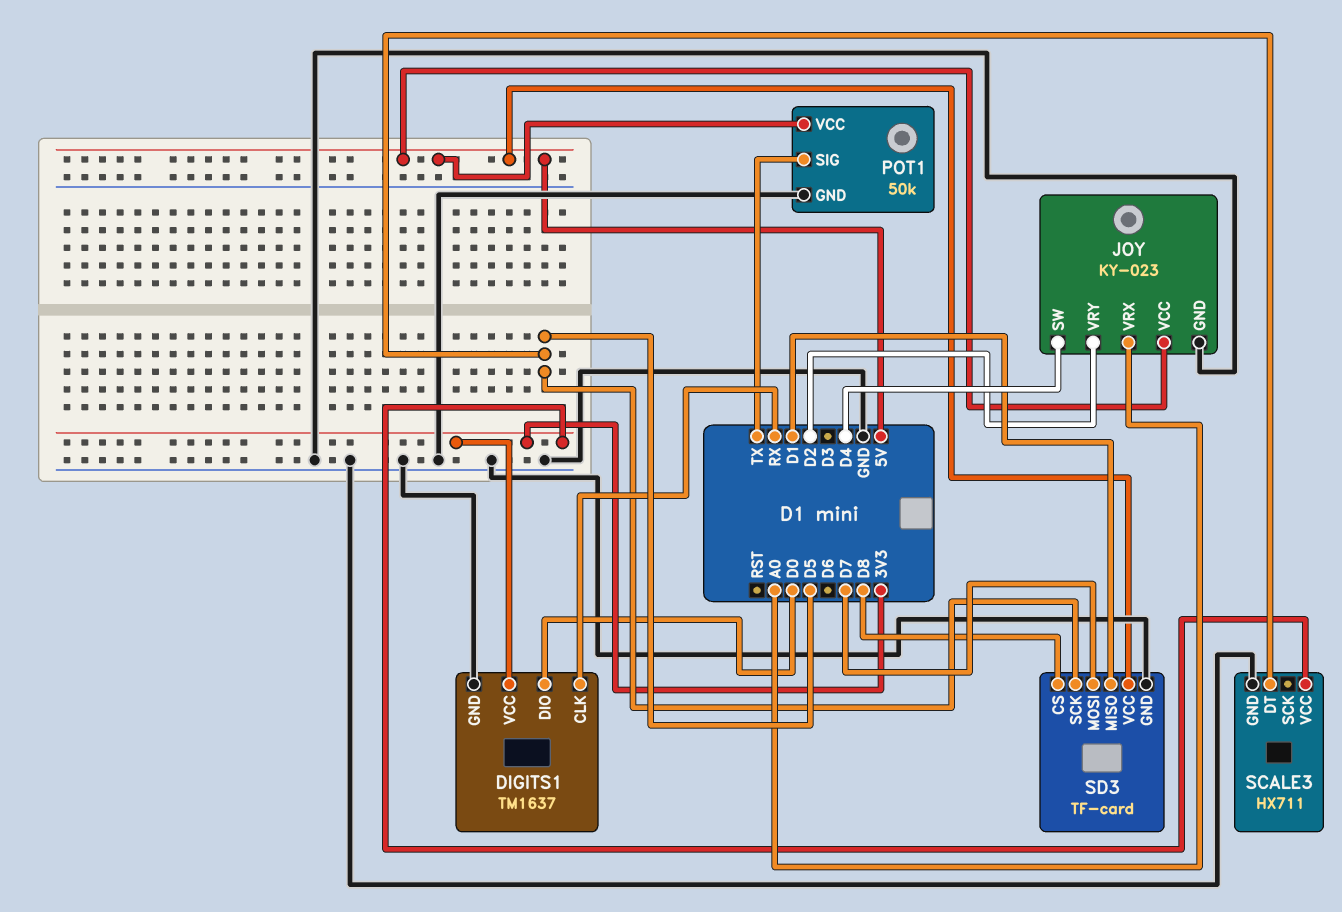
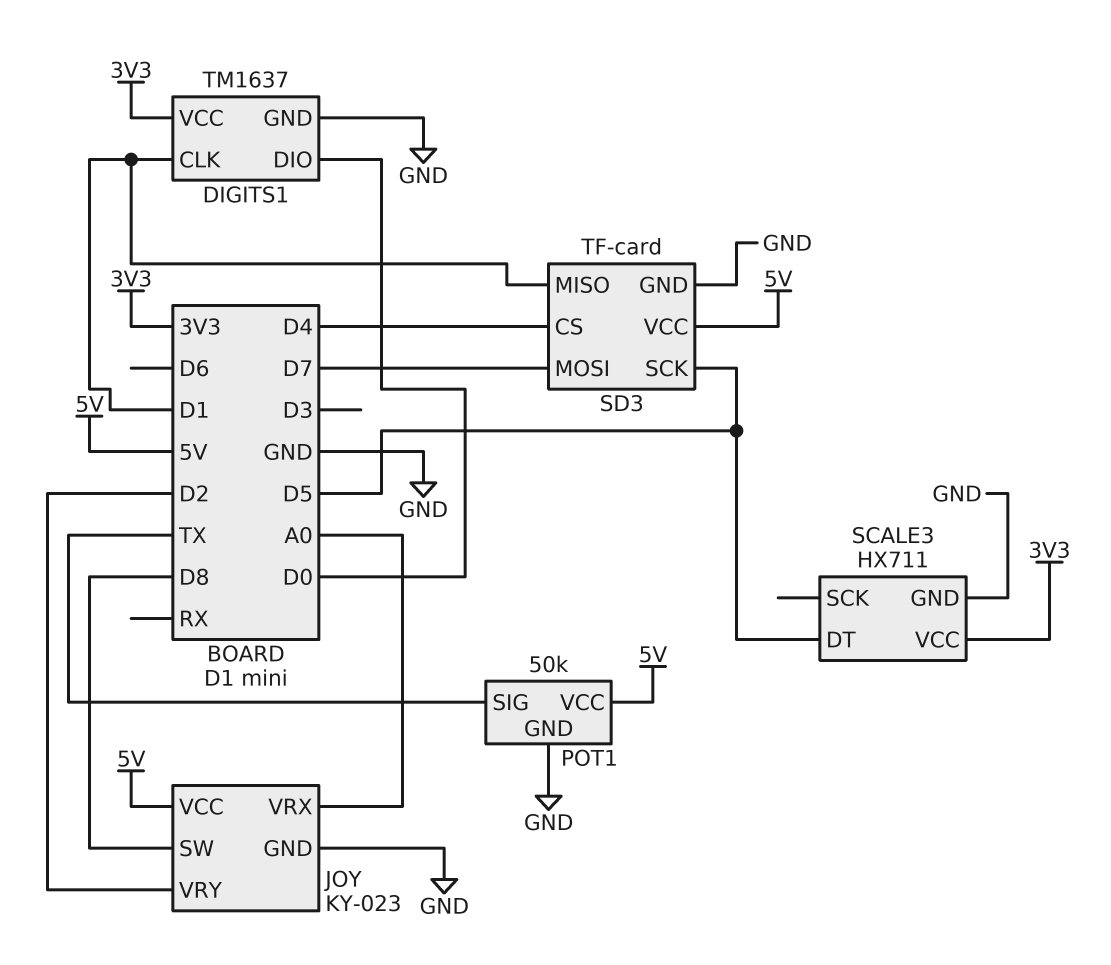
DIGITS1 pin CLK: RX -> D1
JOY pin SW: D4 -> D8
SD3 pin CS: D8 -> D4

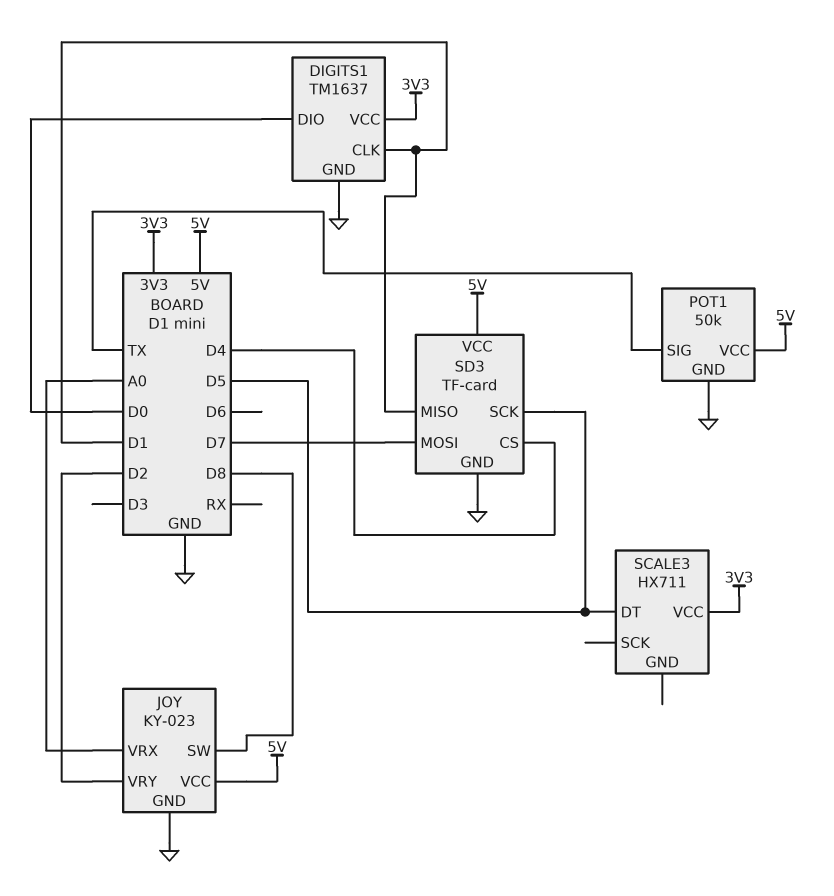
SCALE3 pin GND: GND -> none

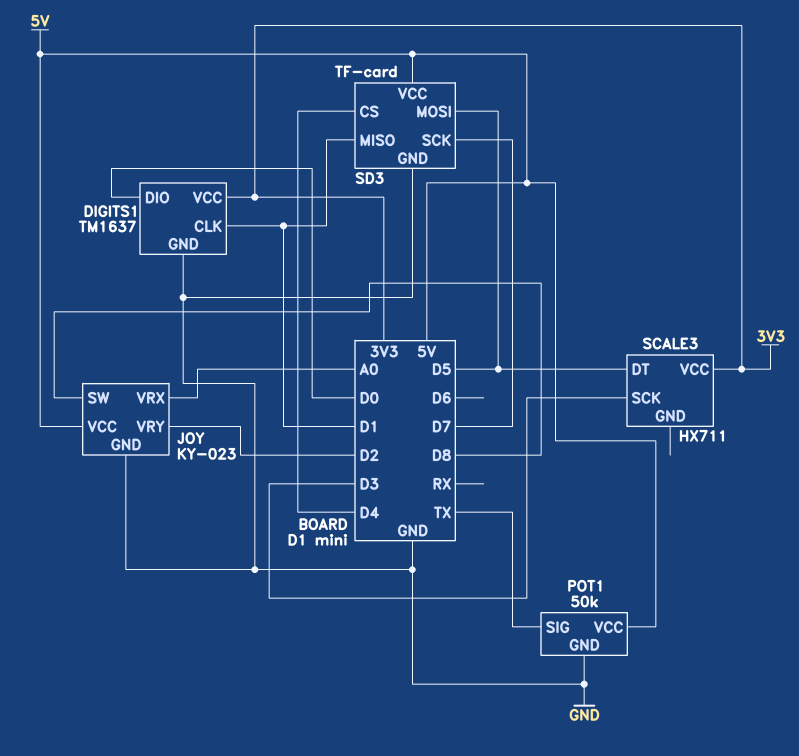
SCALE3 pin SCK: none -> D3
SD3 pin MOSI: D7 -> D5
SD3 pin SCK: D5 -> D7

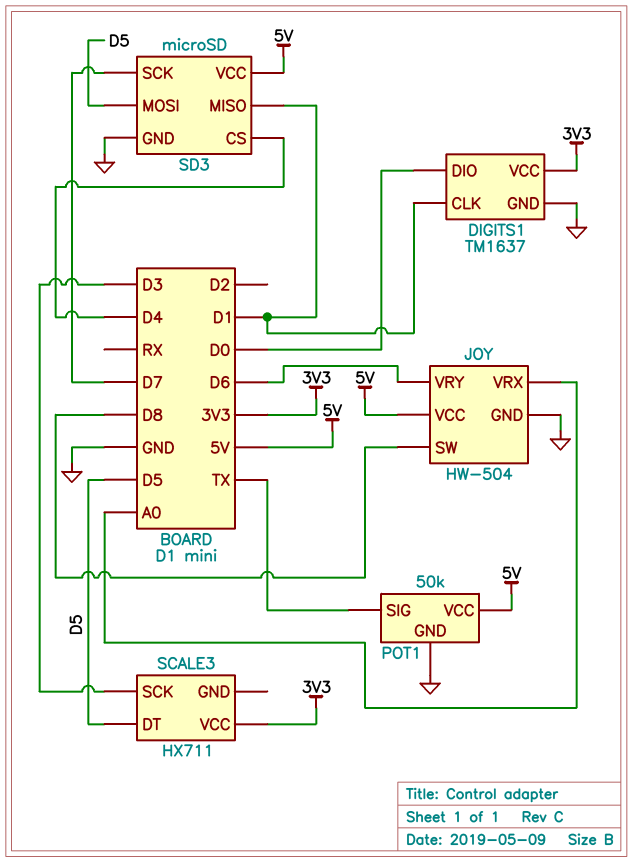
JOY: KY-023 -> HW-504
JOY pin VRY: D2 -> D6
SD3: TF-card -> microSD

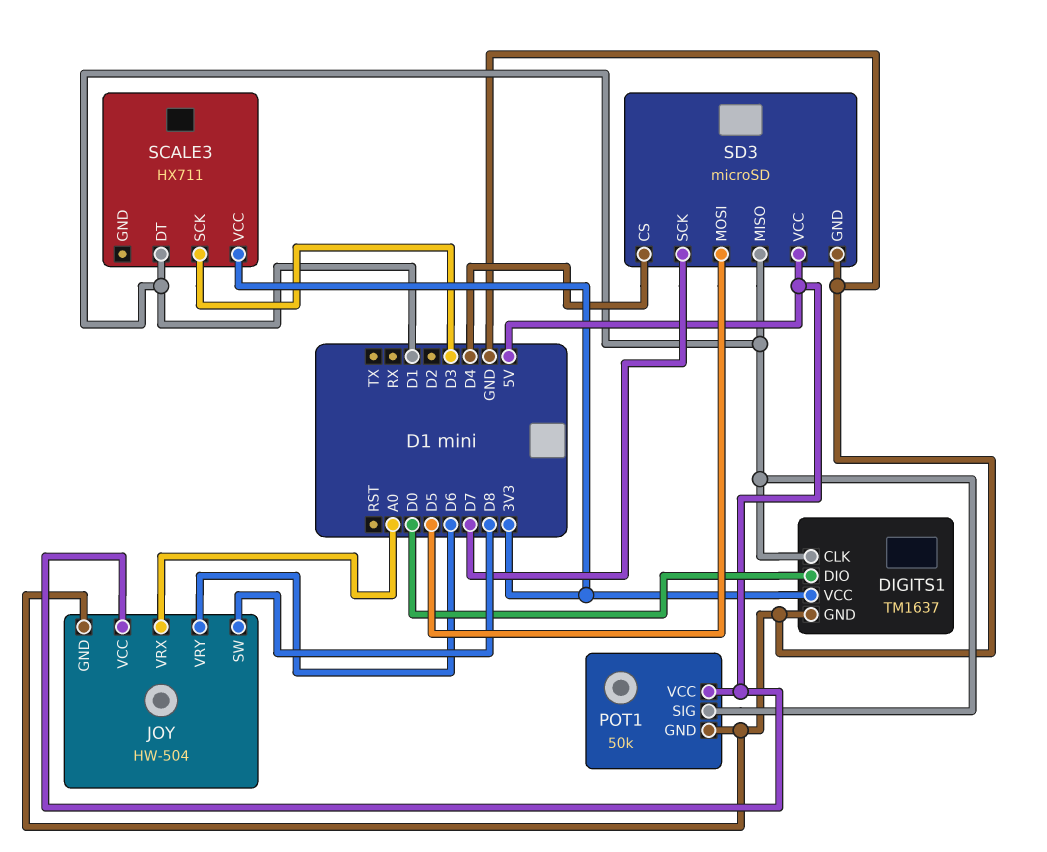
POT1 pin SIG: TX -> D1
SCALE3 pin DT: D5 -> D1

